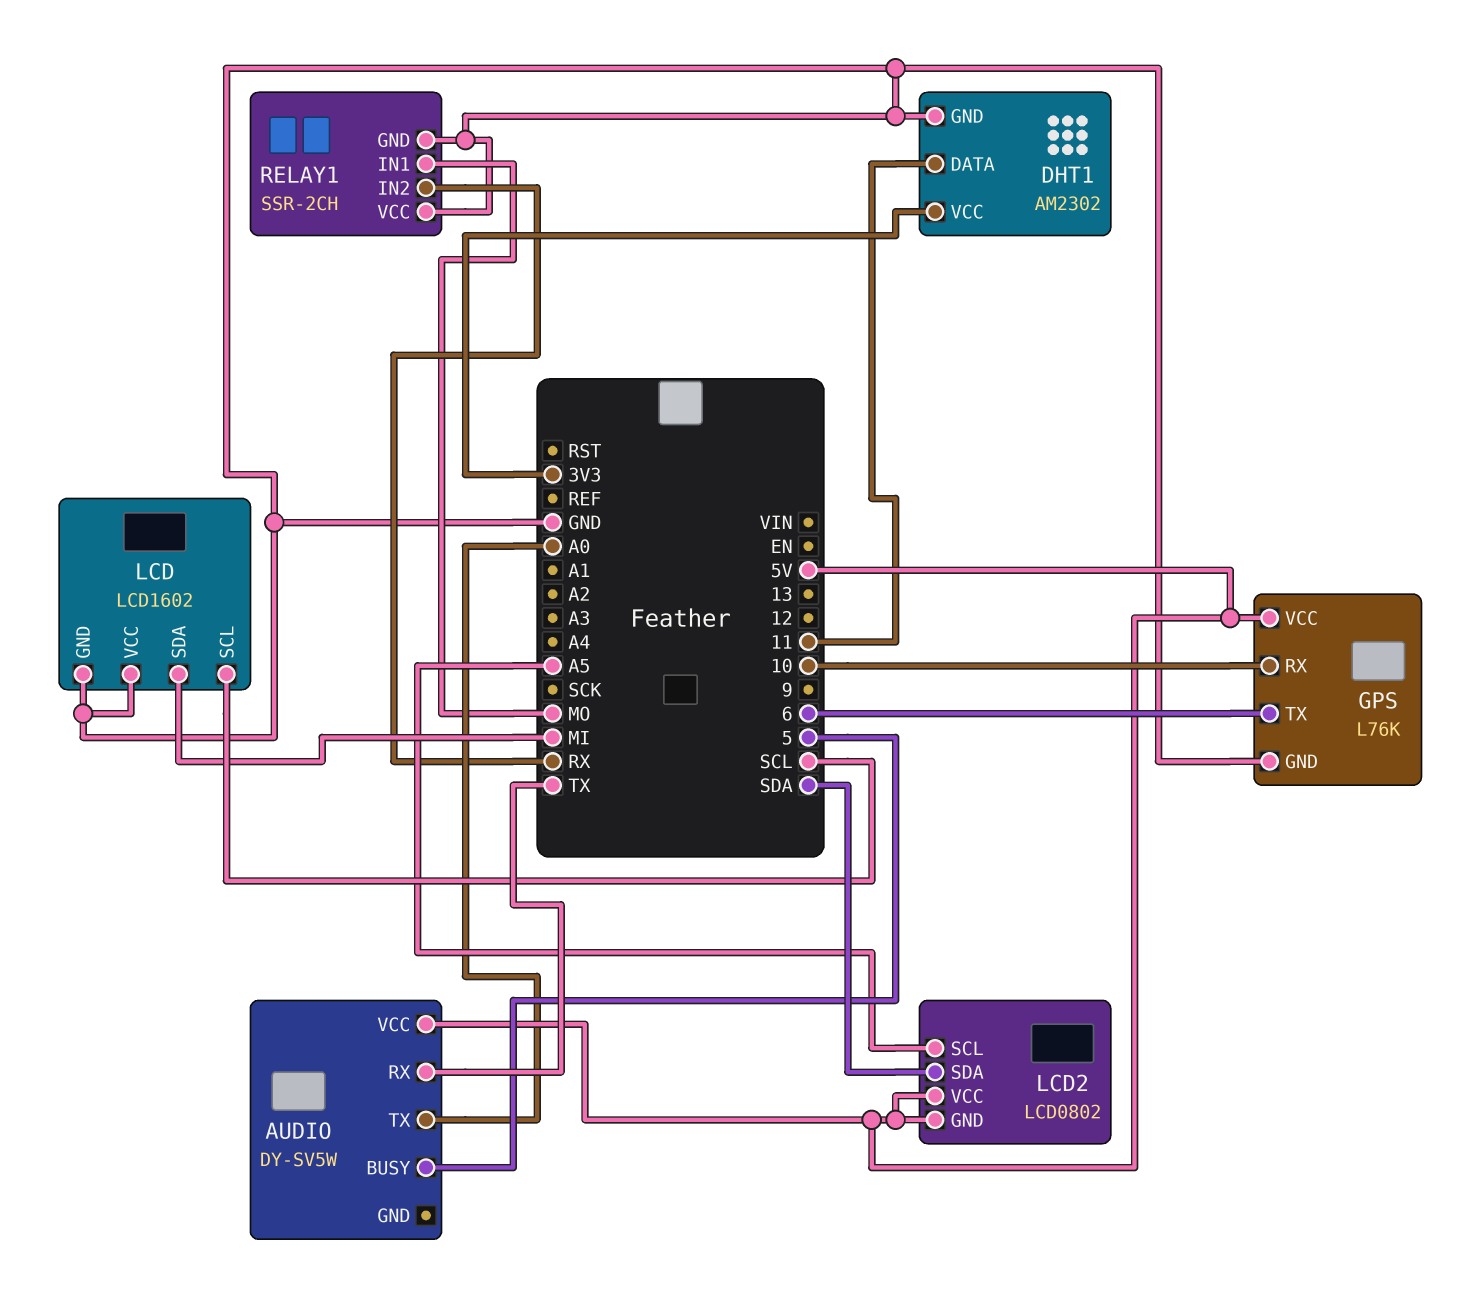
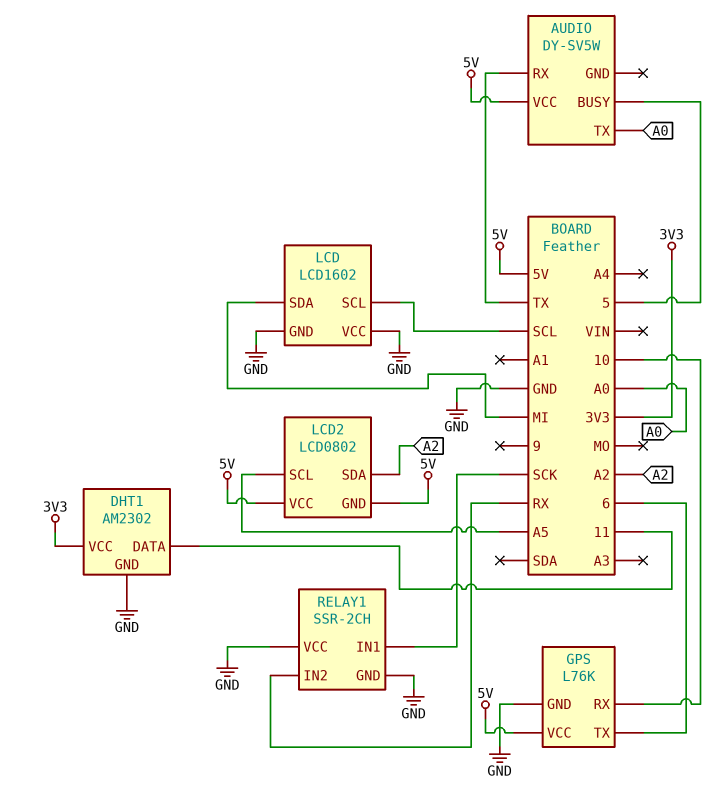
LCD2 pin SDA: SDA -> A2
RELAY1 pin IN1: MO -> SCK

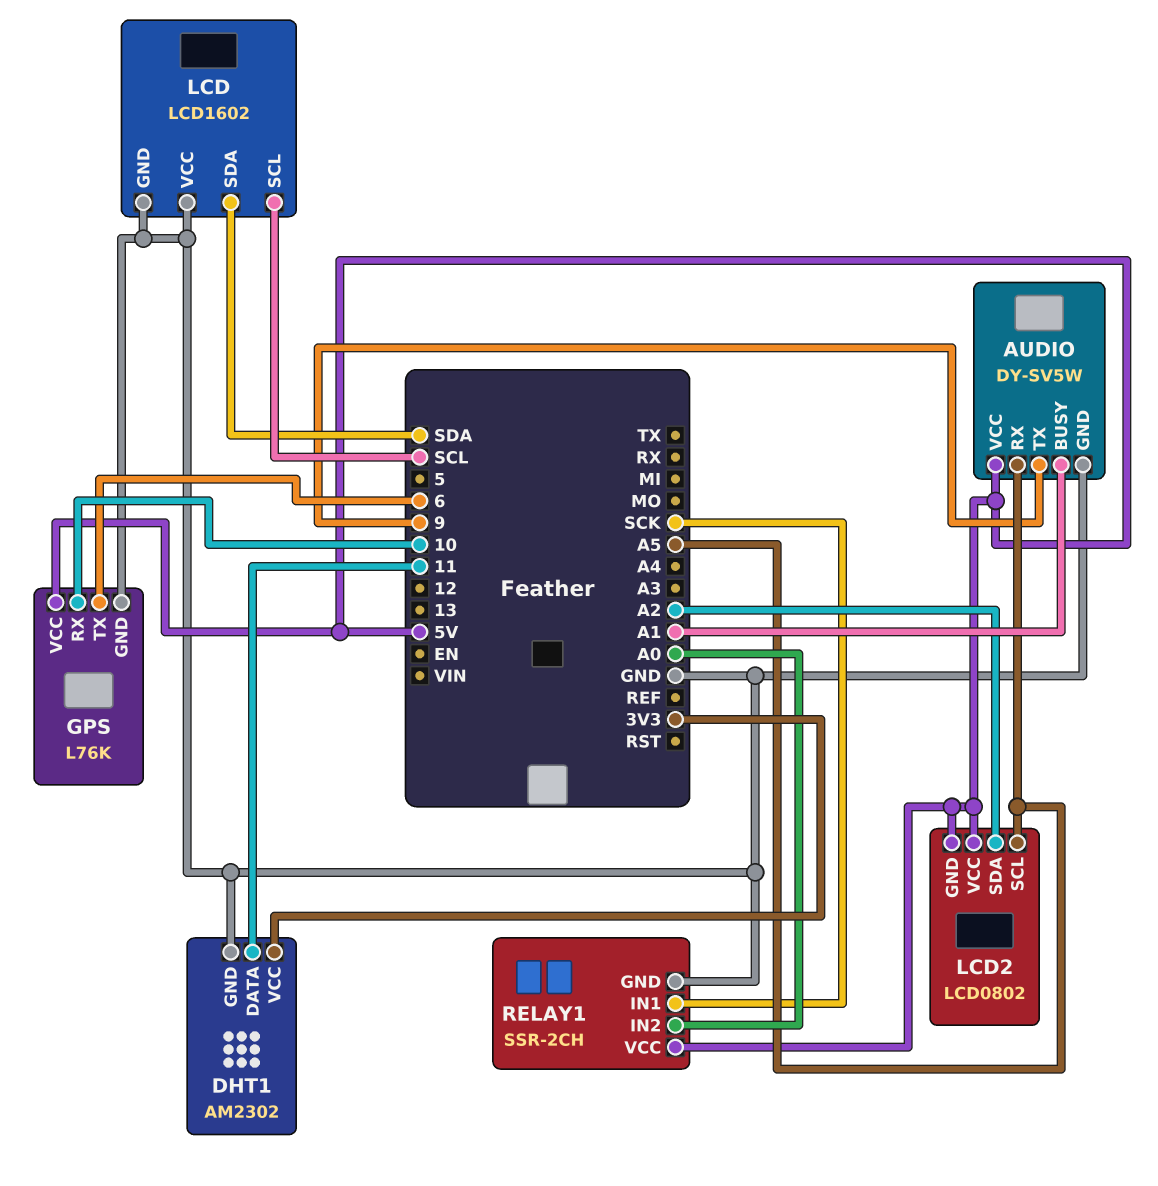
AUDIO pin BUSY: 5 -> A1
AUDIO pin GND: none -> GND
AUDIO pin RX: TX -> A5
AUDIO pin TX: A0 -> 9
LCD pin SDA: MI -> SDA
RELAY1 pin IN2: RX -> A0
RELAY1 pin VCC: GND -> 5V

